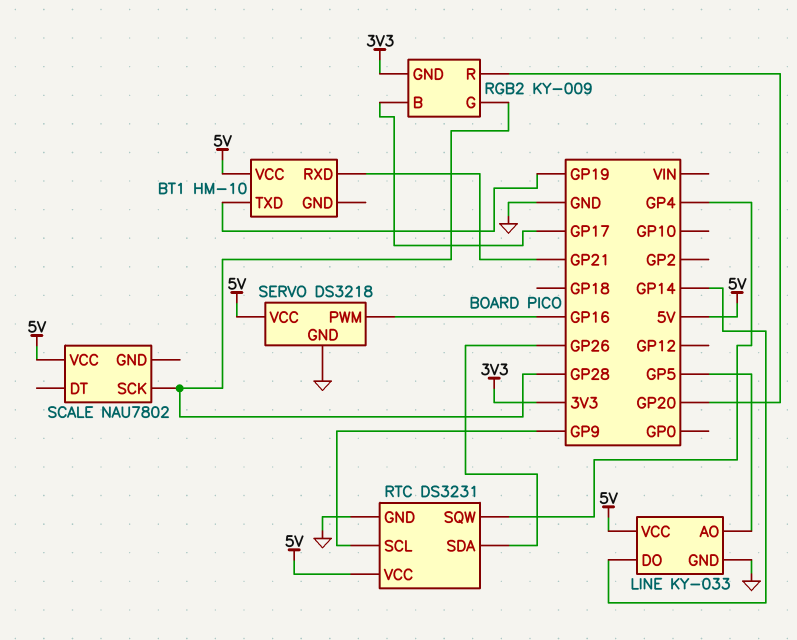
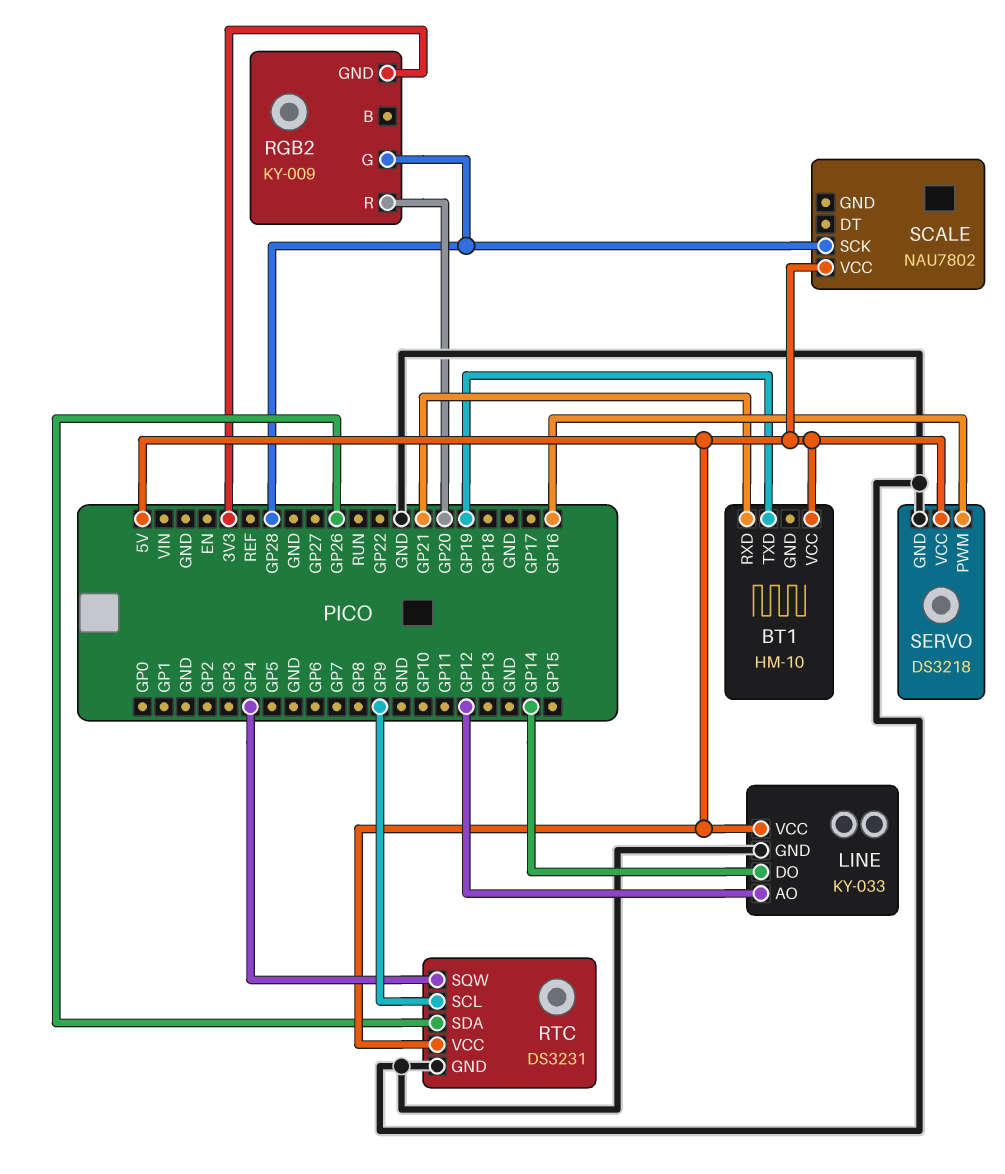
LINE pin AO: GP5 -> GP12
RGB2 pin B: GP17 -> none

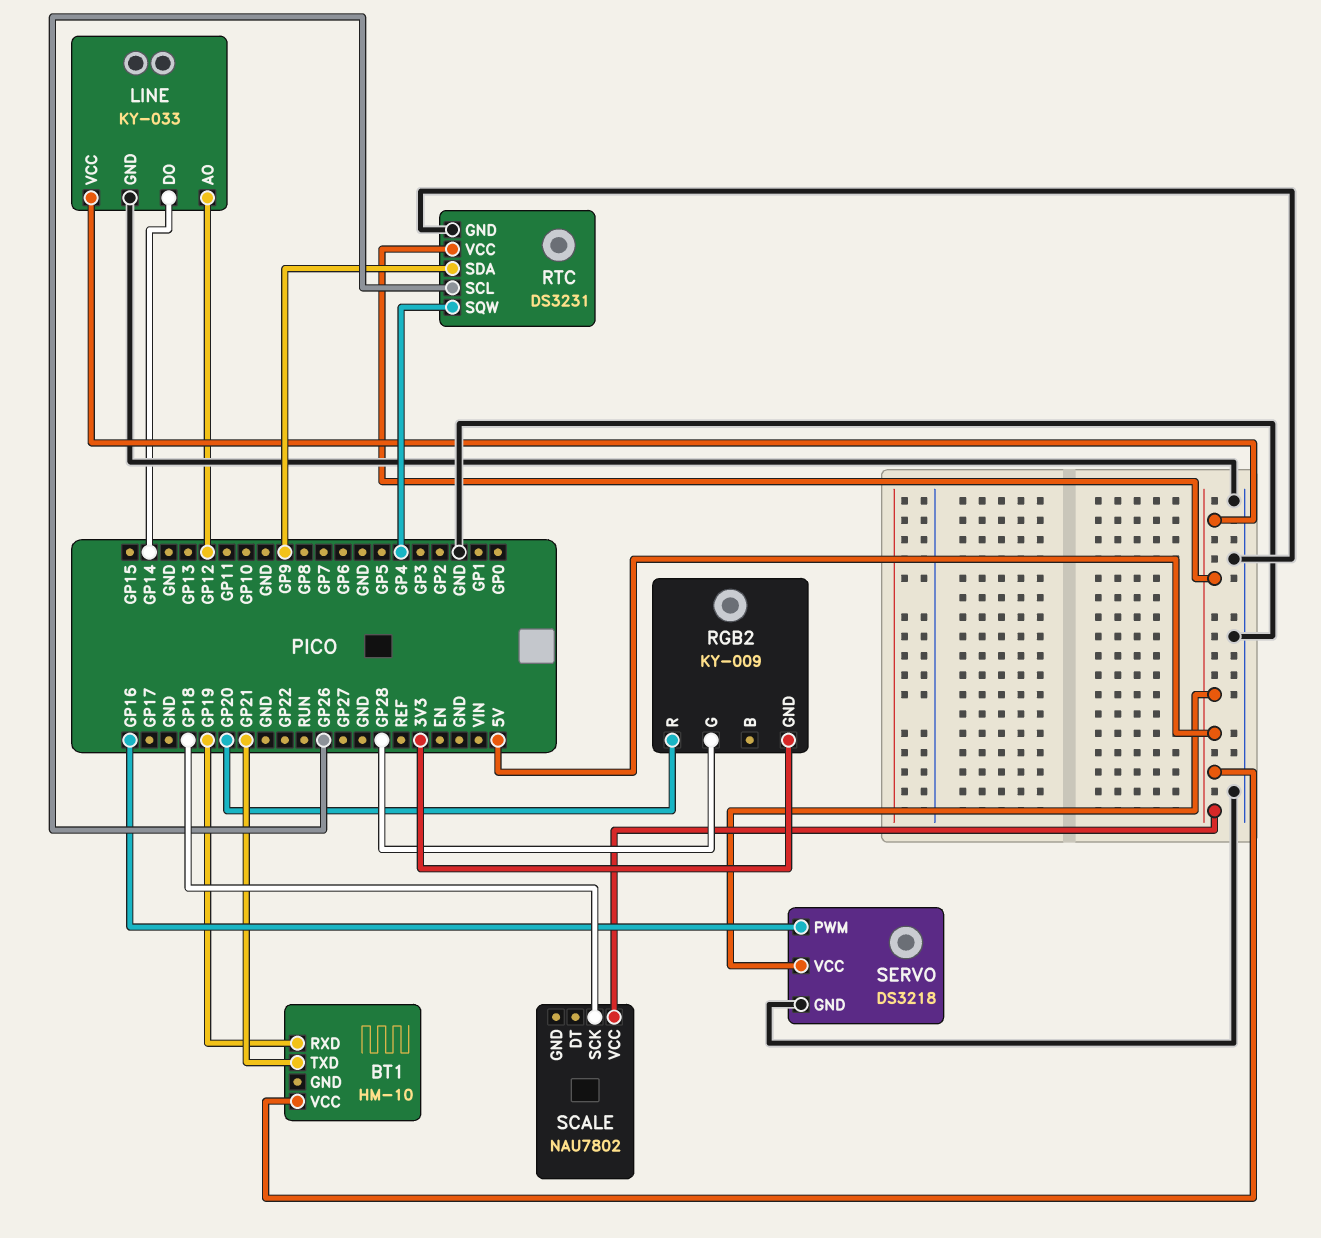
BT1 pin RXD: GP21 -> GP19
BT1 pin TXD: GP19 -> GP21
RTC pin SCL: GP9 -> GP26
RTC pin SDA: GP26 -> GP9
SCALE pin SCK: GP28 -> GP18

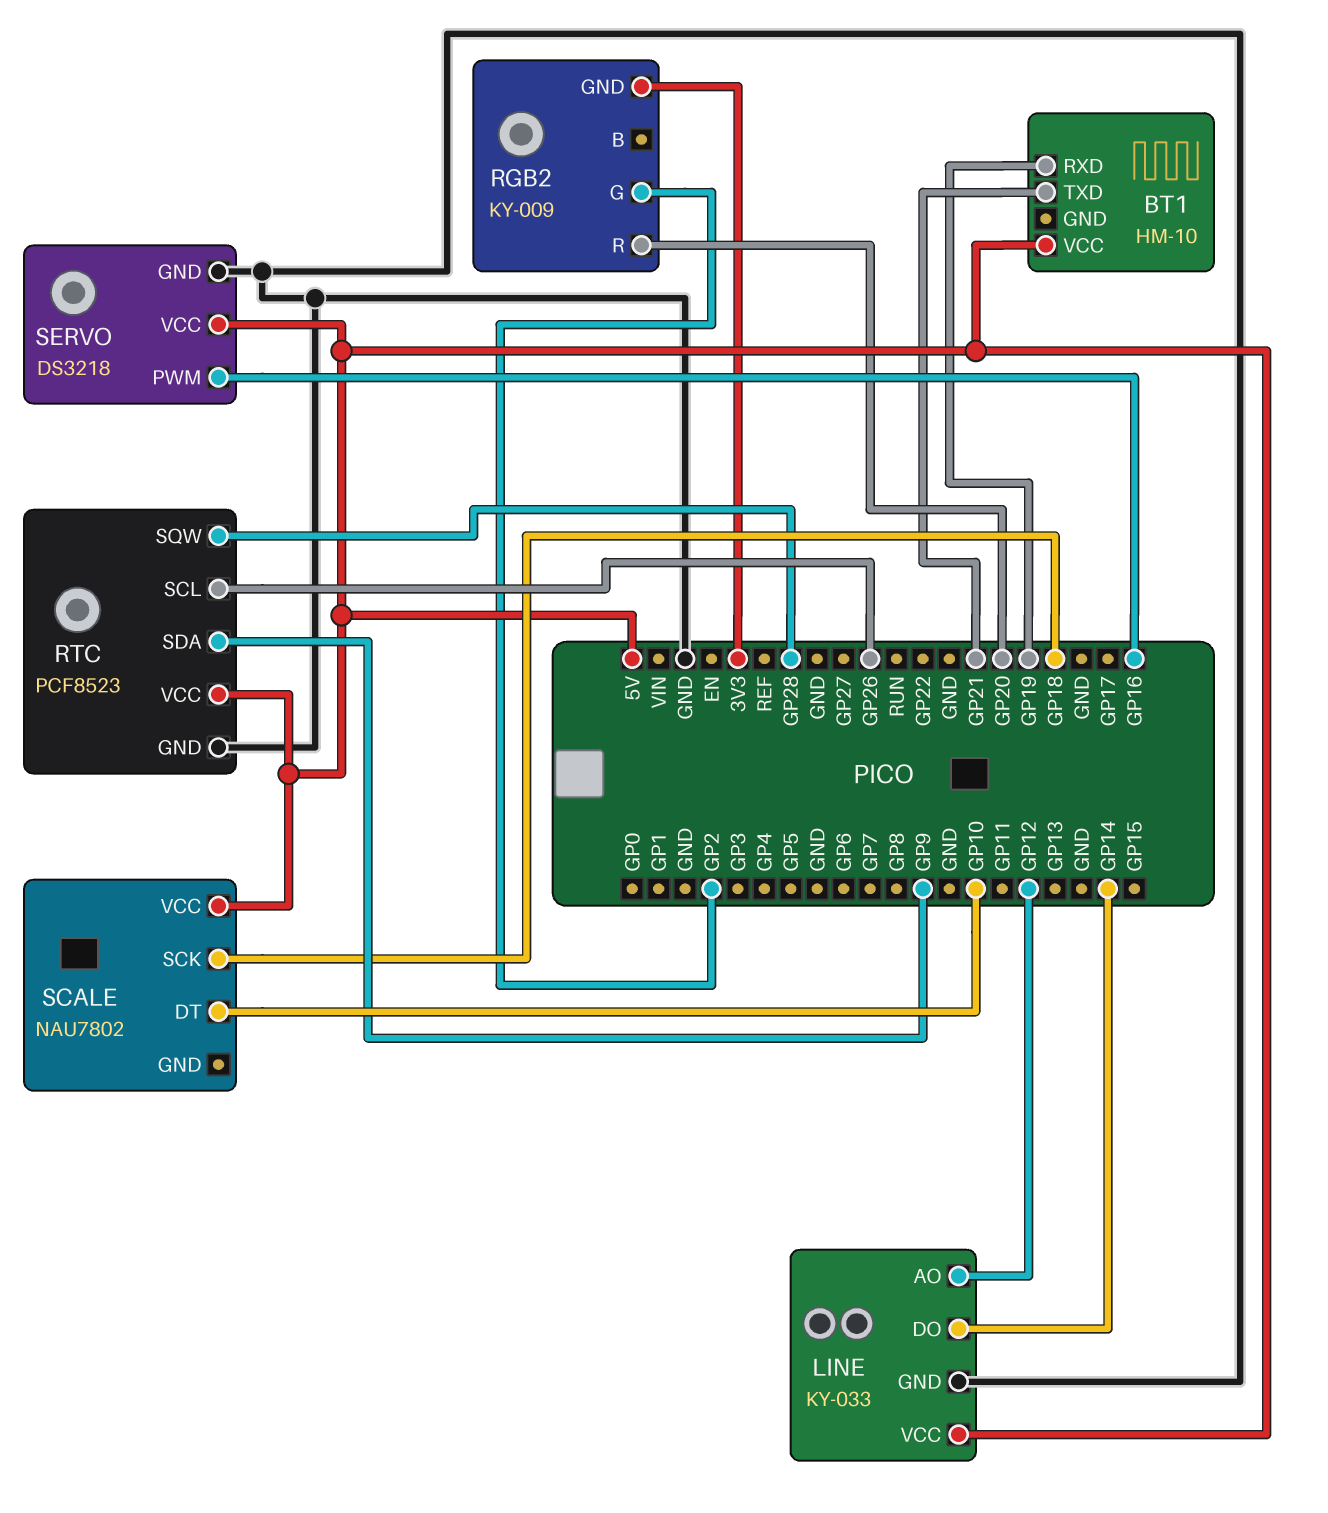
RGB2 pin G: GP28 -> GP2
RTC: DS3231 -> PCF8523
RTC pin SQW: GP4 -> GP28
SCALE pin DT: none -> GP10

